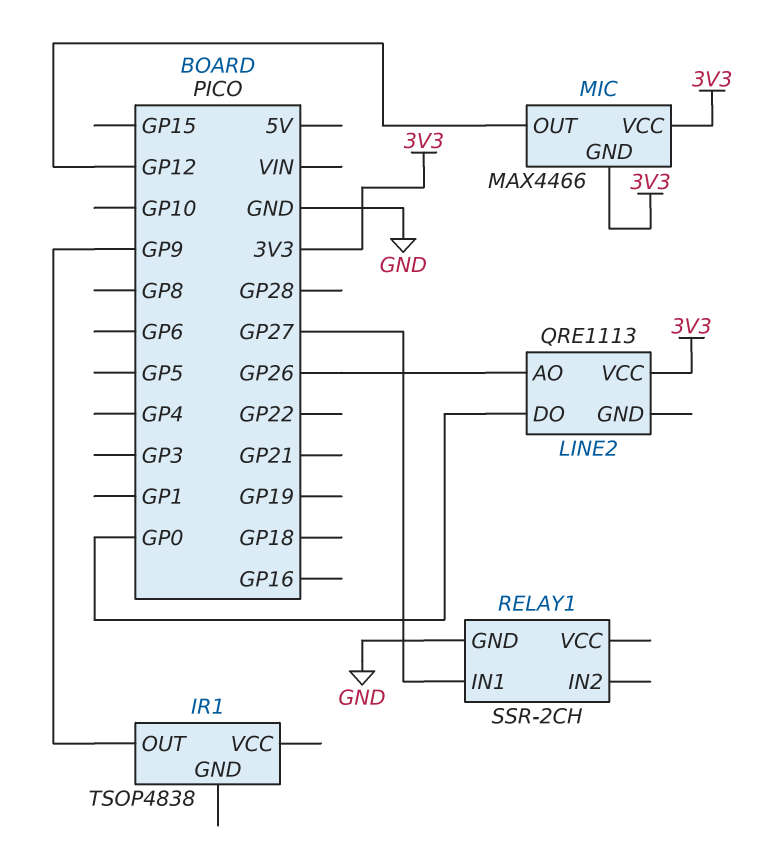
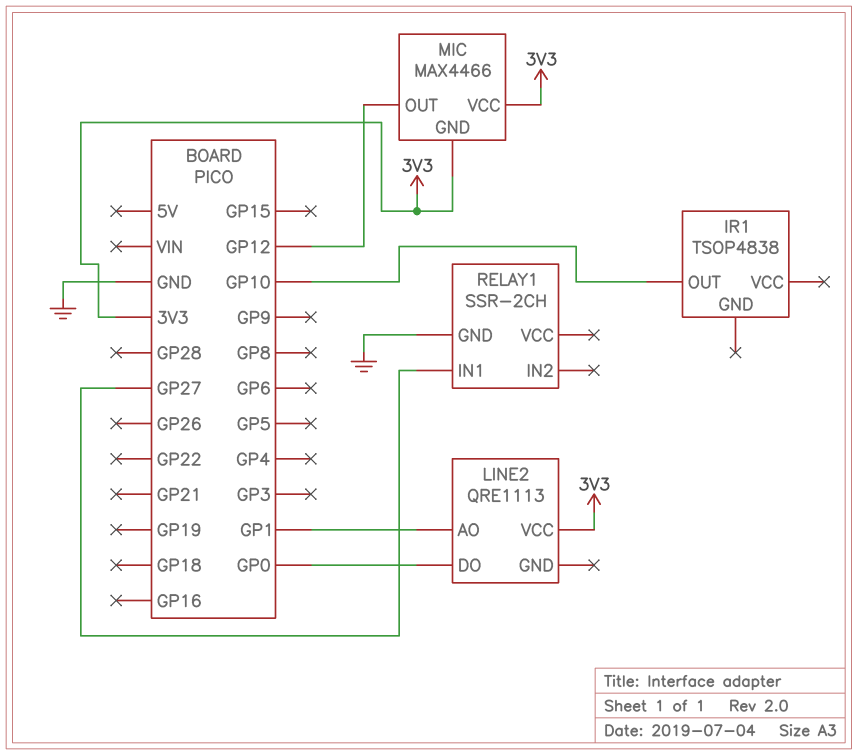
IR1 pin OUT: GP9 -> GP10
LINE2 pin AO: GP26 -> GP1

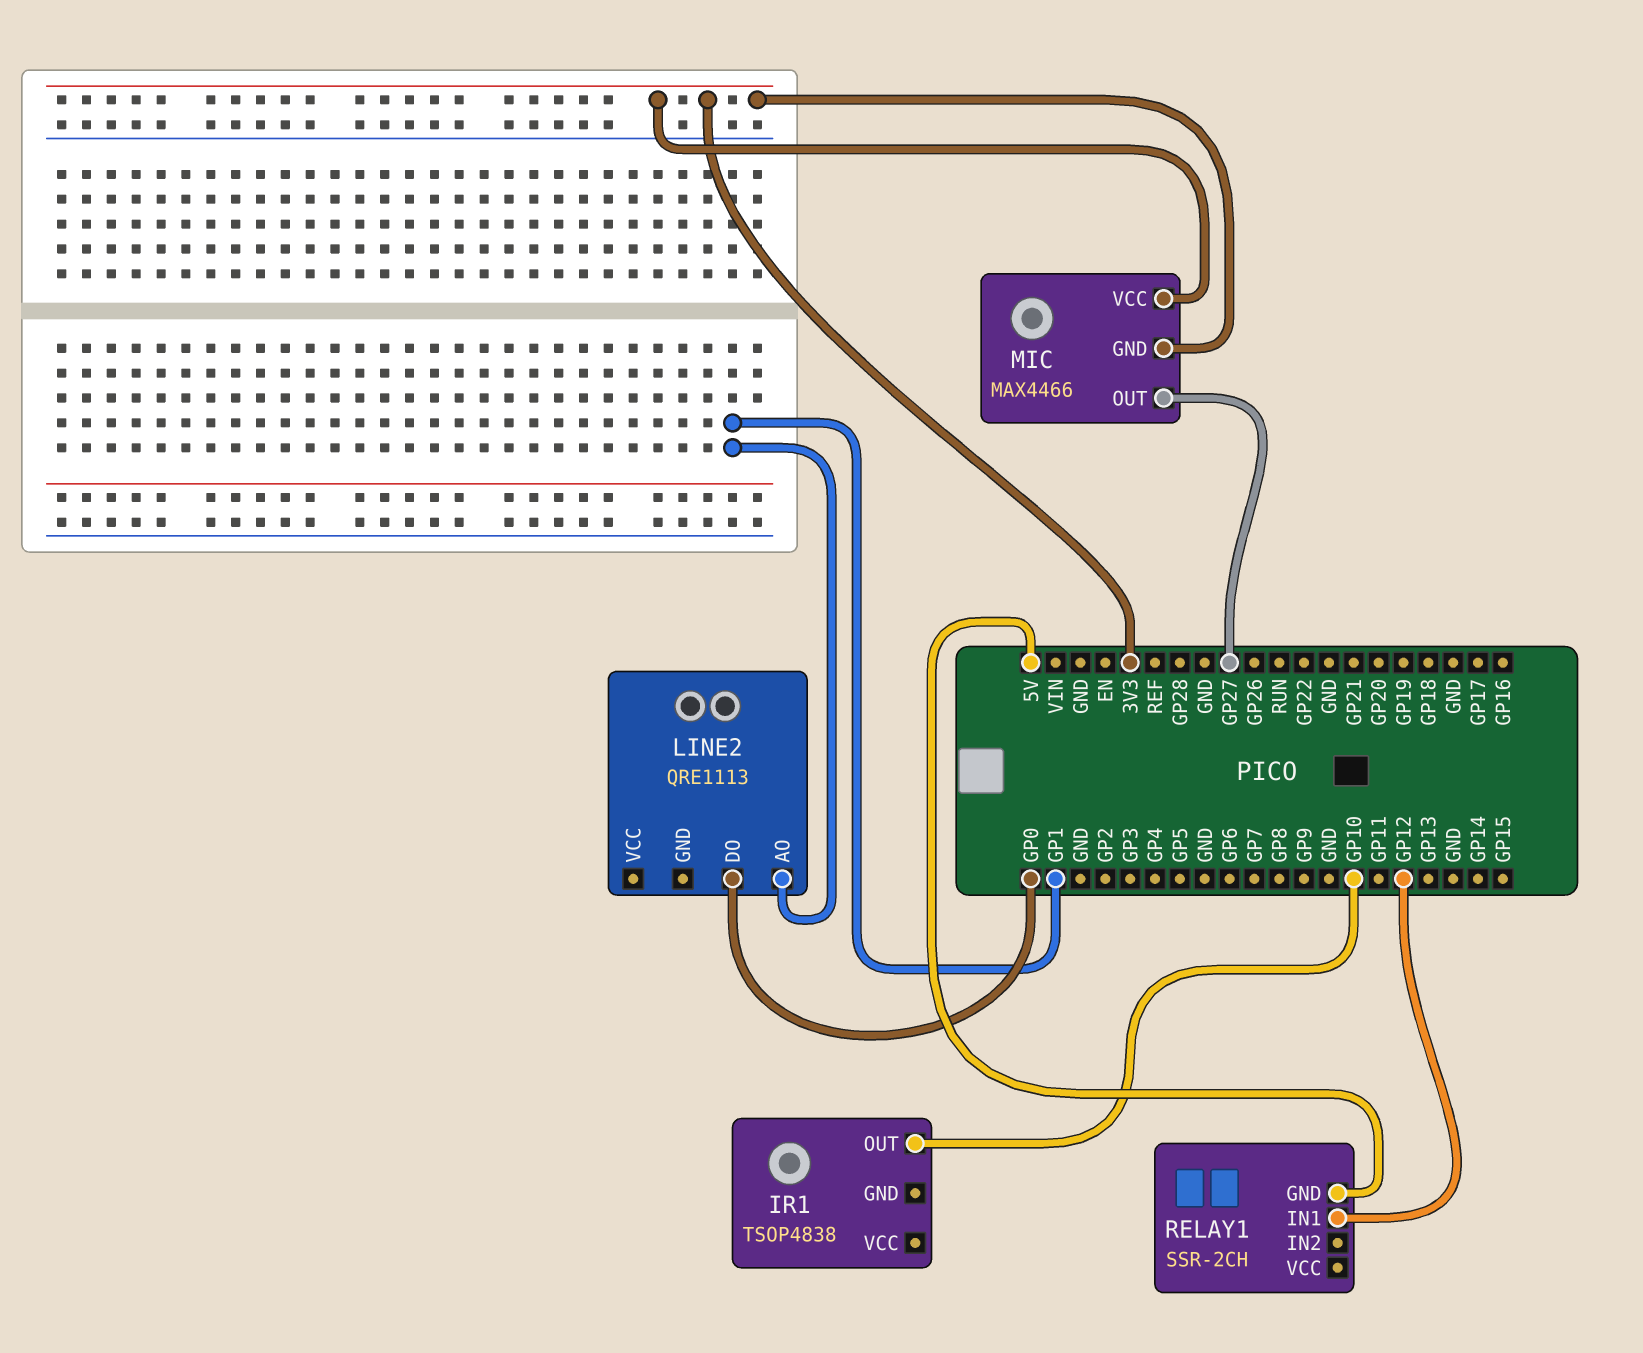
LINE2 pin VCC: 3V3 -> none
MIC pin OUT: GP12 -> GP27
RELAY1 pin GND: GND -> 5V
RELAY1 pin IN1: GP27 -> GP12

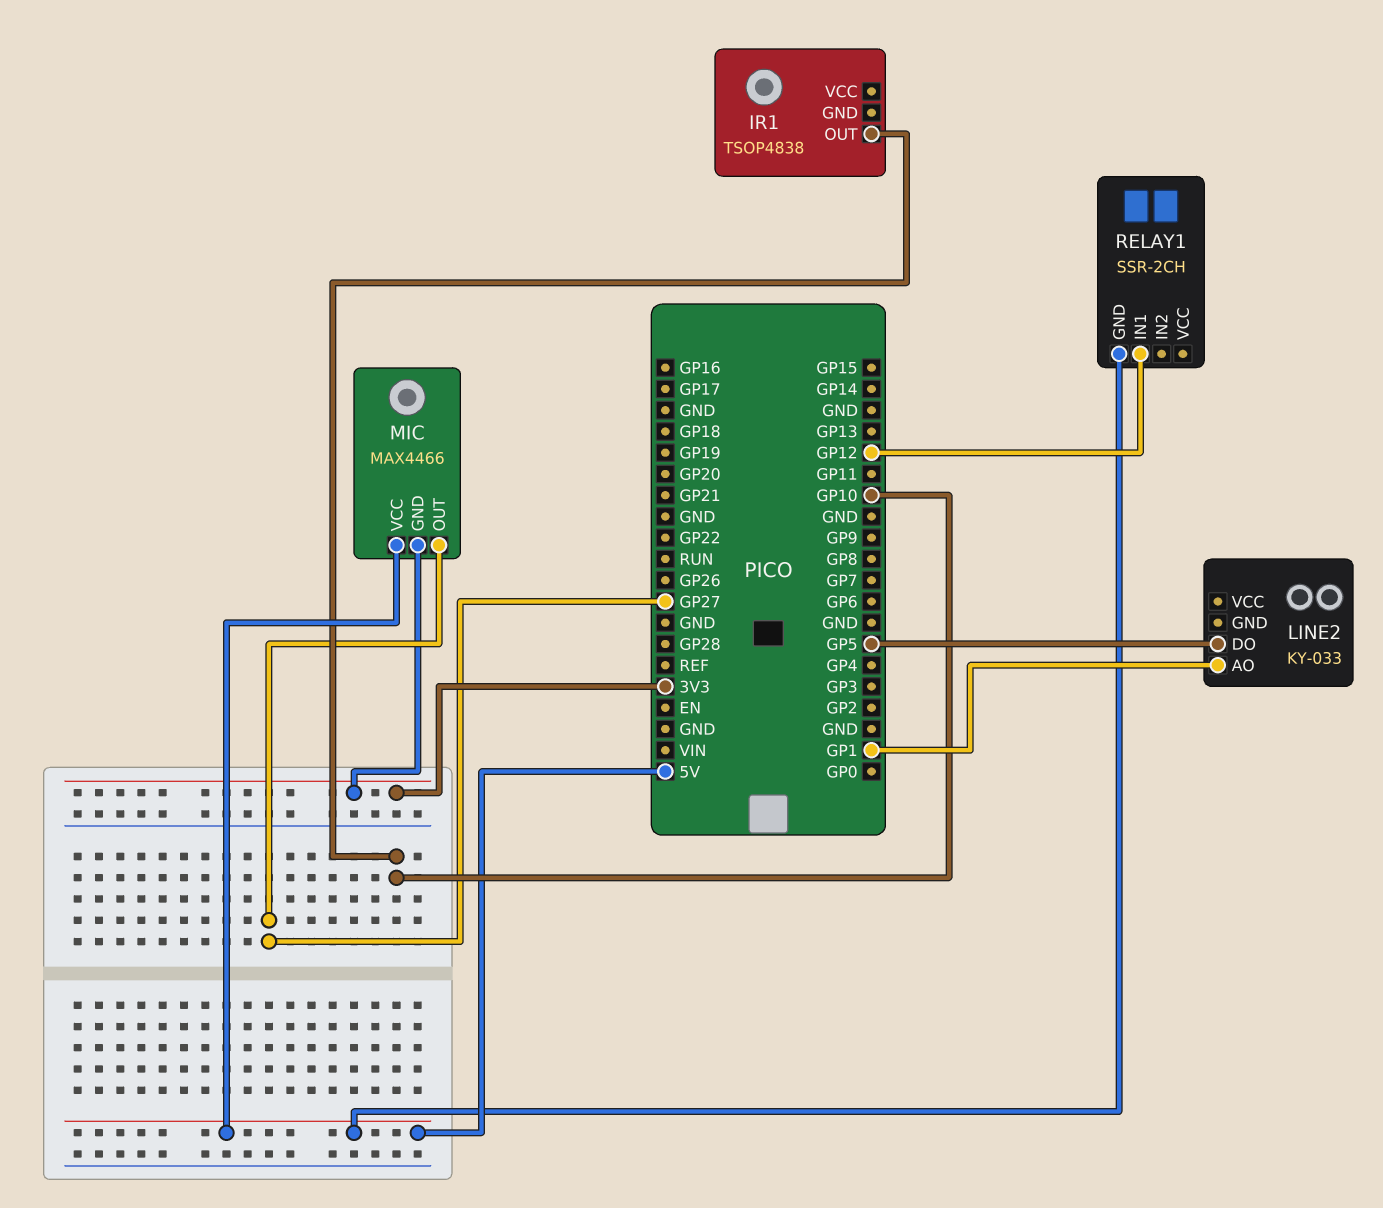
LINE2: QRE1113 -> KY-033
LINE2 pin DO: GP0 -> GP5
MIC pin VCC: 3V3 -> 5V

